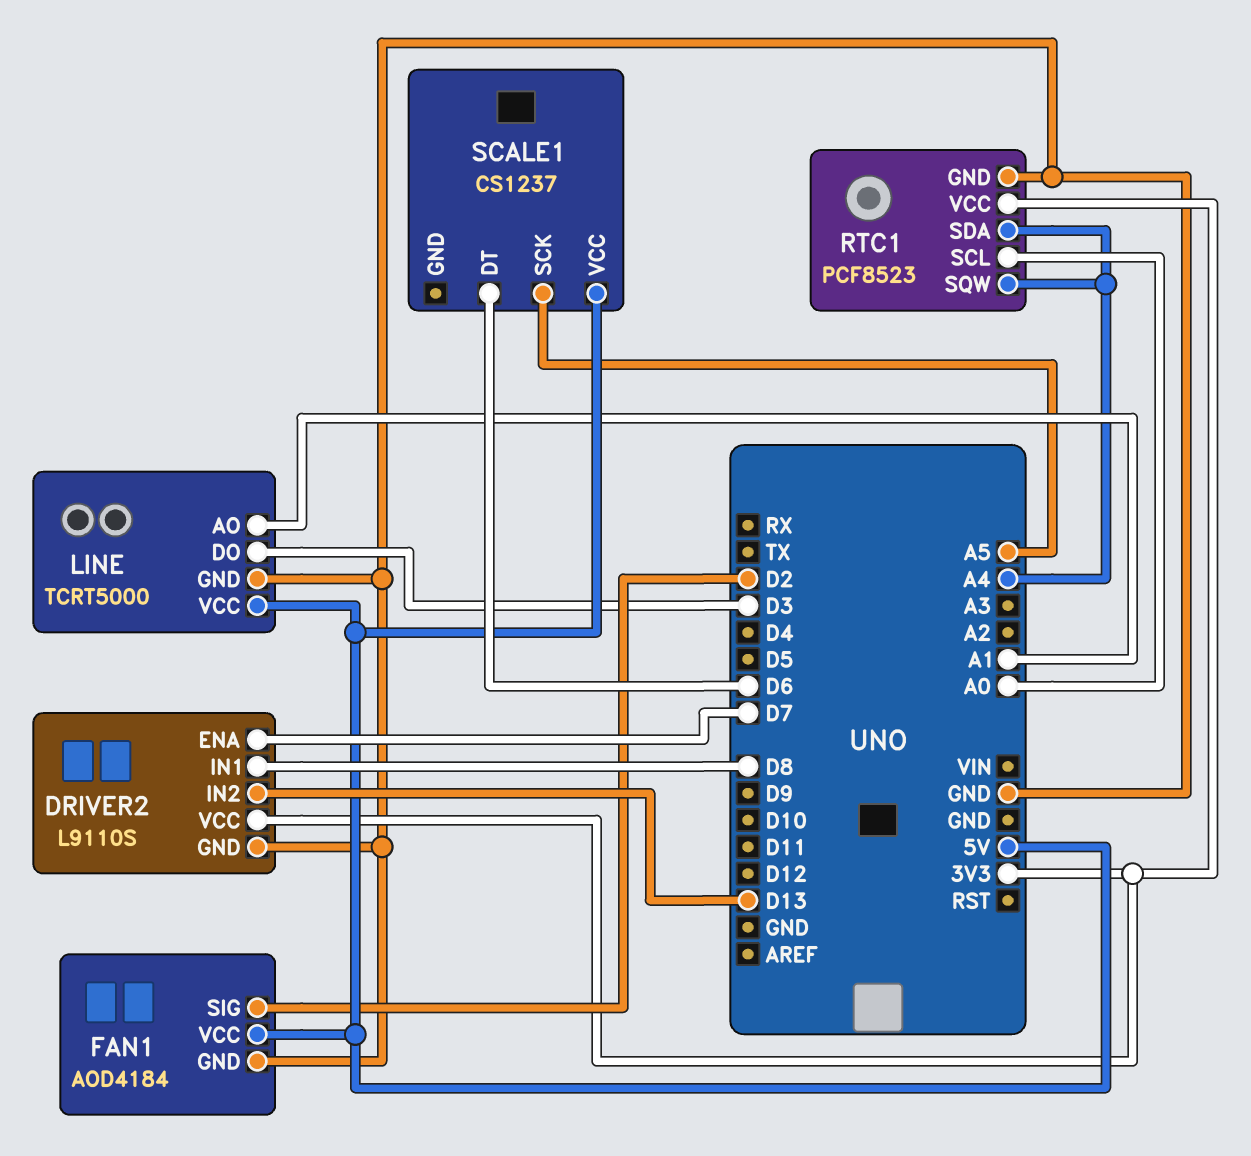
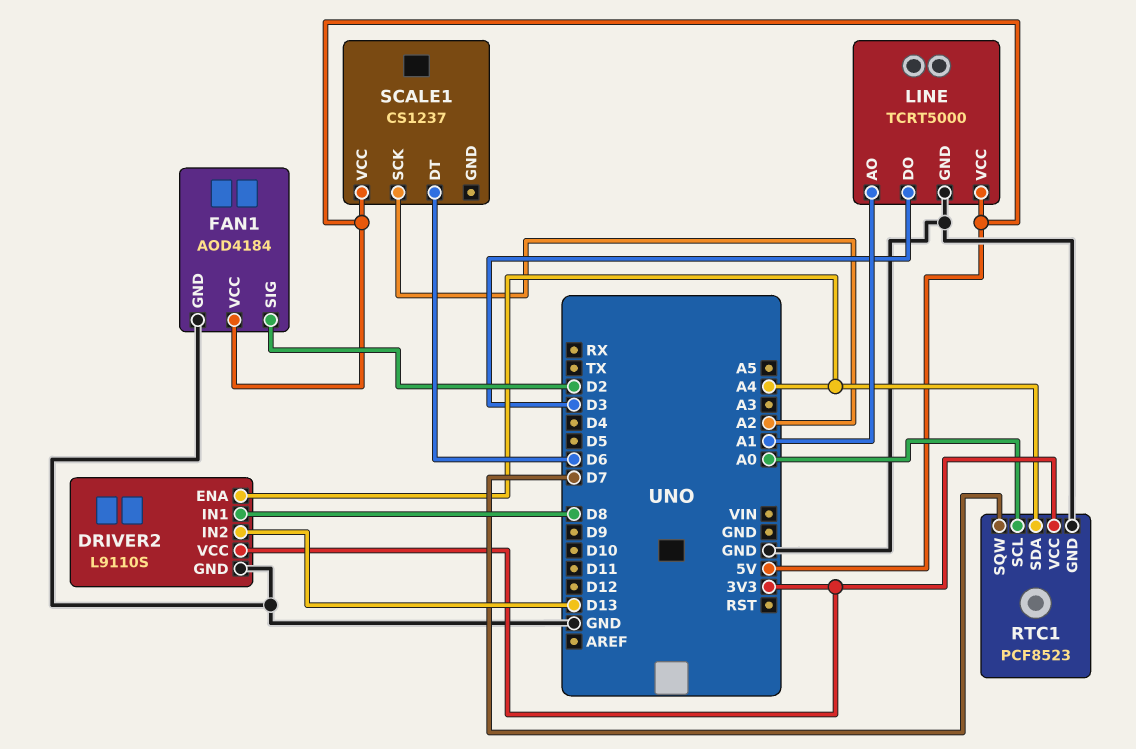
DRIVER2 pin ENA: D7 -> A4
RTC1 pin SQW: A4 -> D7
SCALE1 pin SCK: A5 -> A2

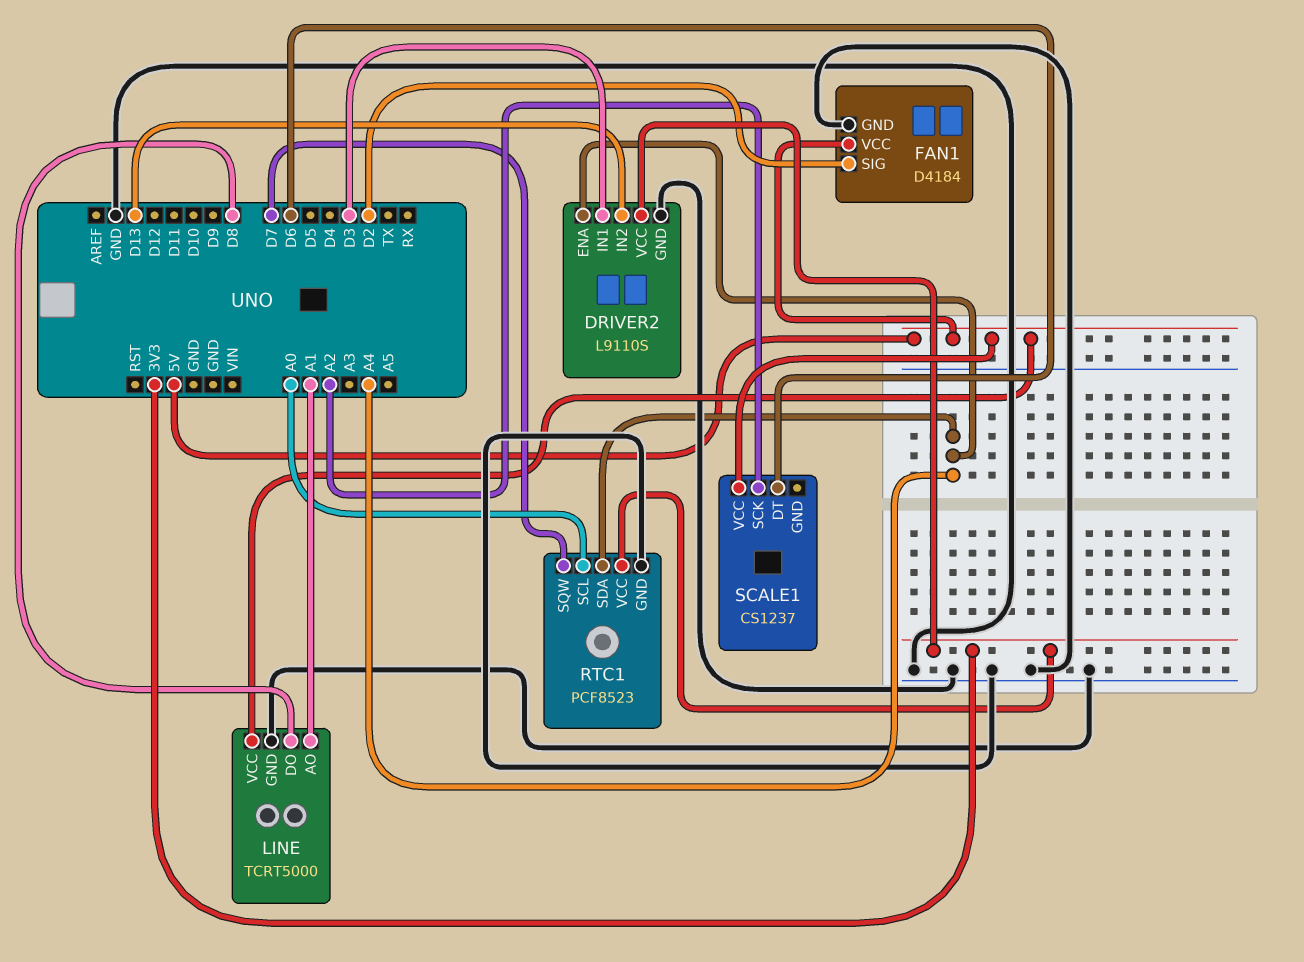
DRIVER2 pin IN1: D8 -> D3
FAN1: AOD4184 -> D4184
LINE pin DO: D3 -> D8

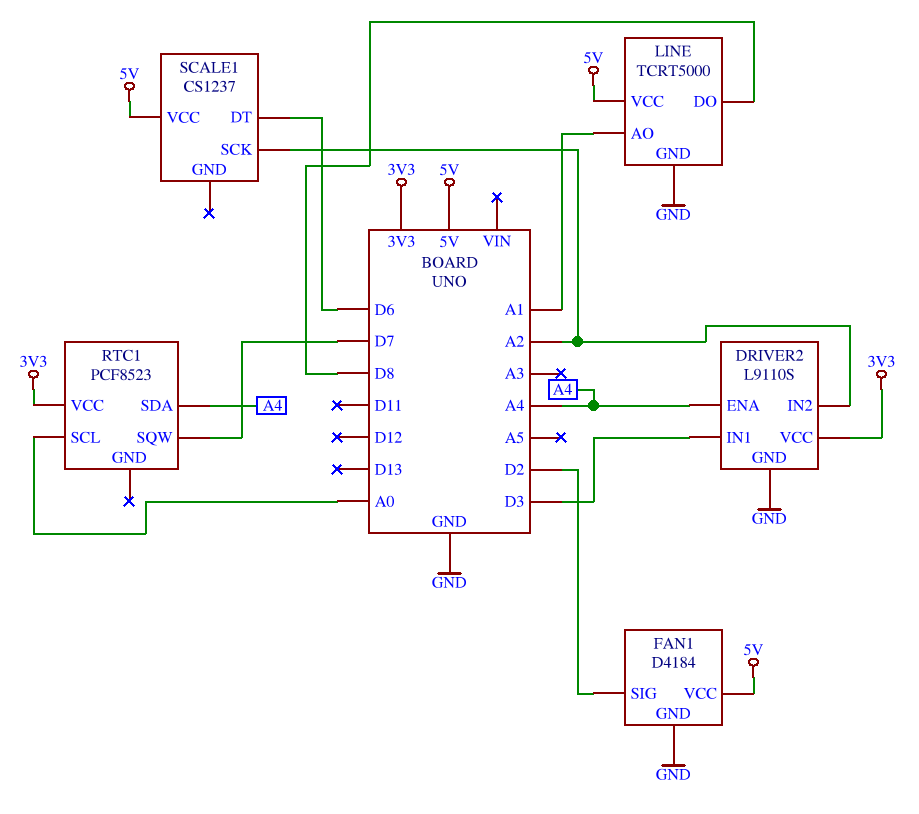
DRIVER2 pin IN2: D13 -> A2
RTC1 pin GND: GND -> none

